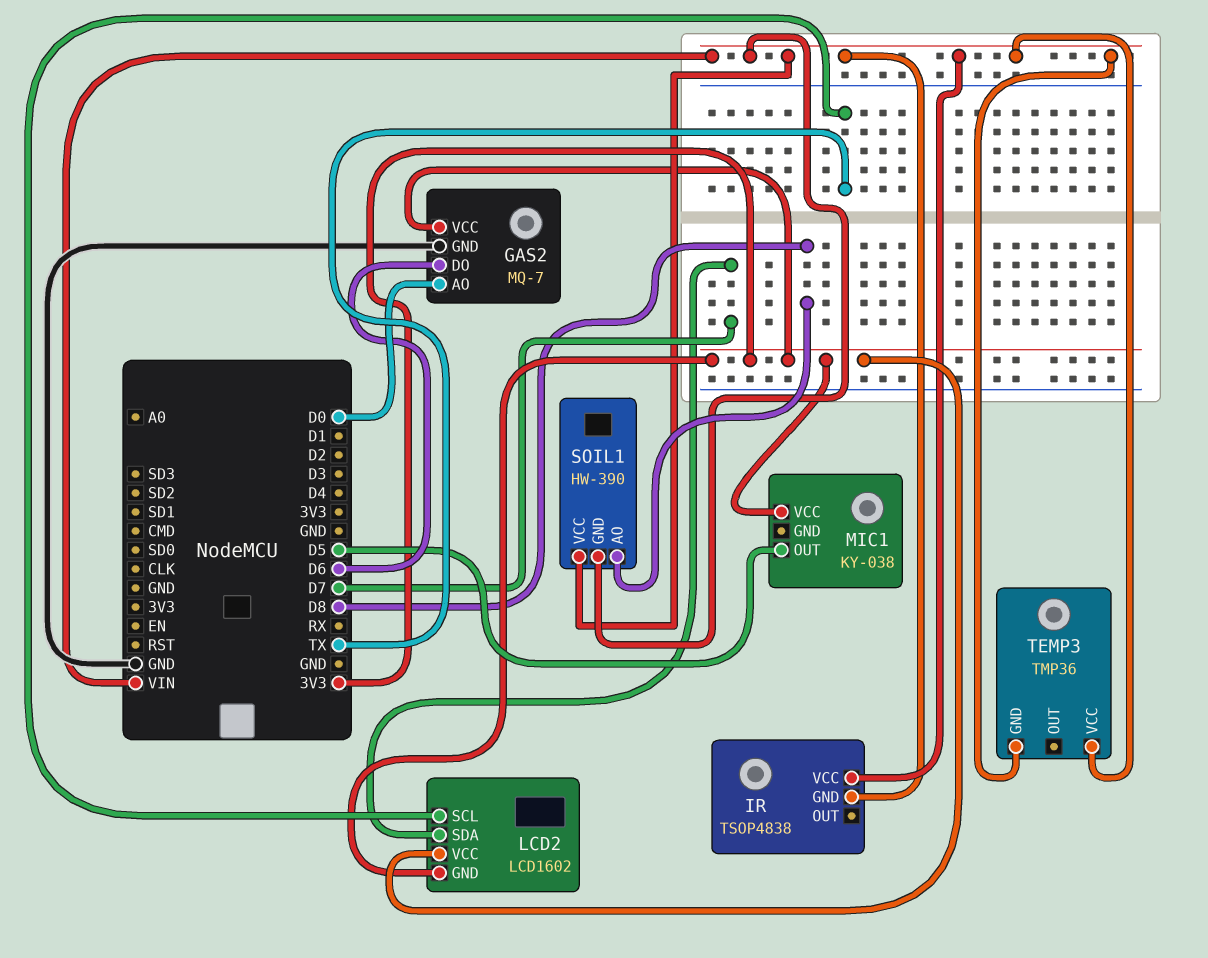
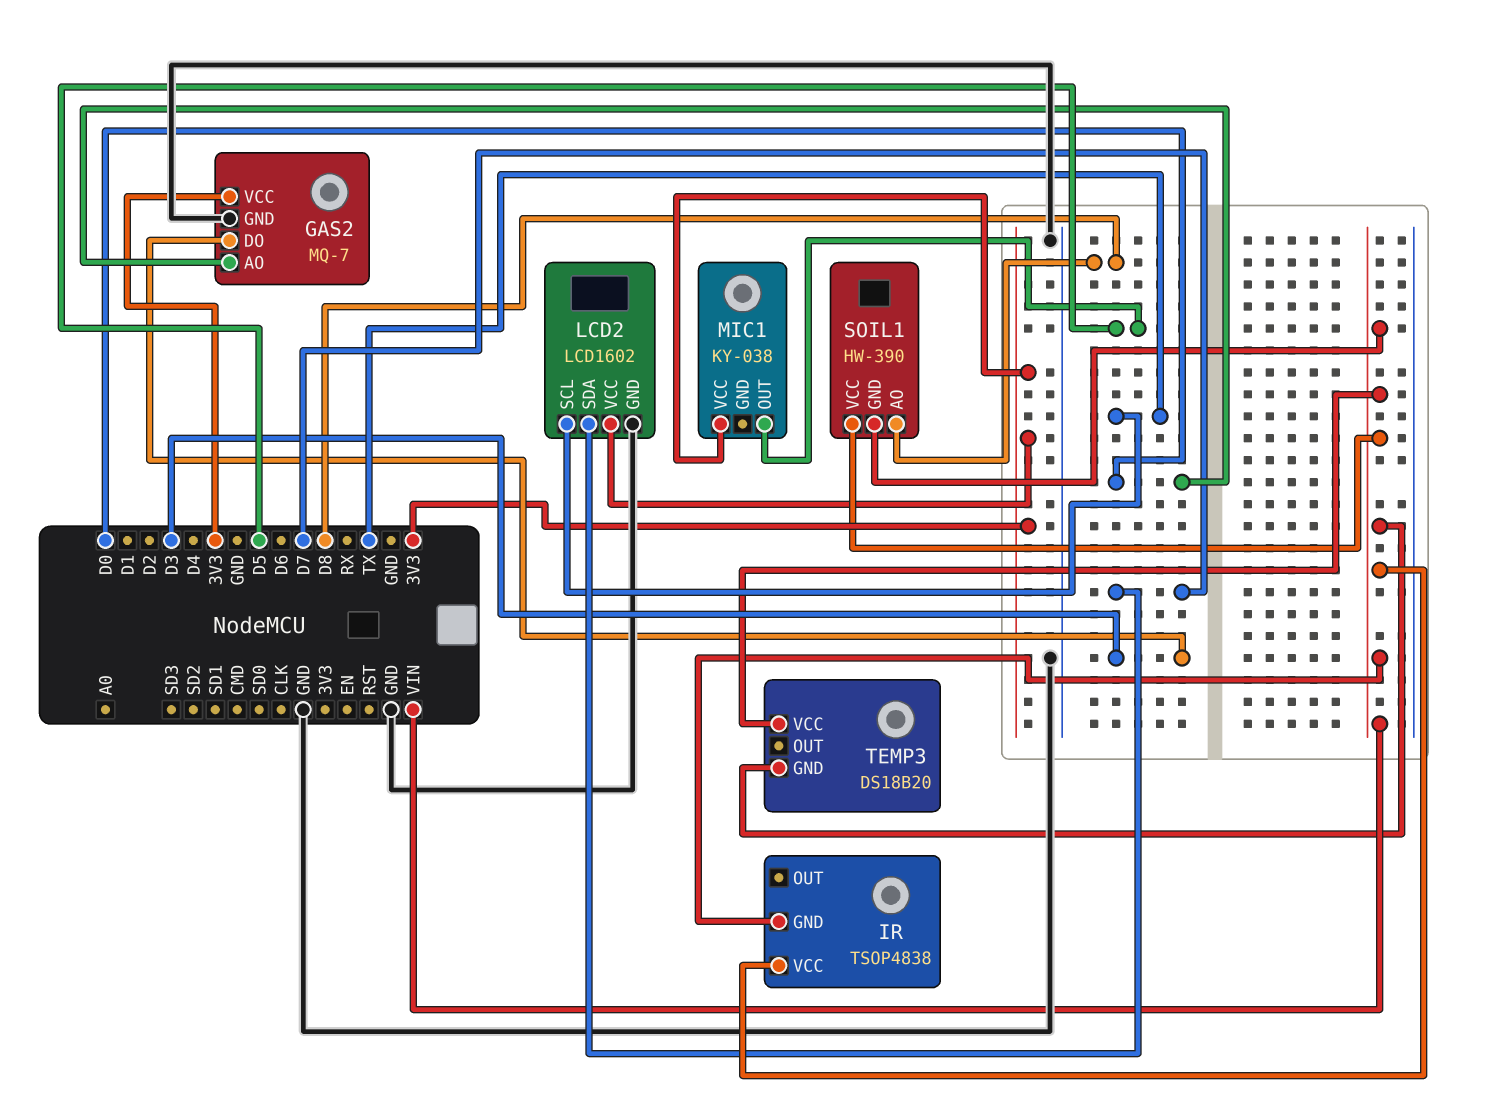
GAS2 pin DO: D6 -> D3
LCD2 pin GND: 3V3 -> GND
TEMP3: TMP36 -> DS18B20

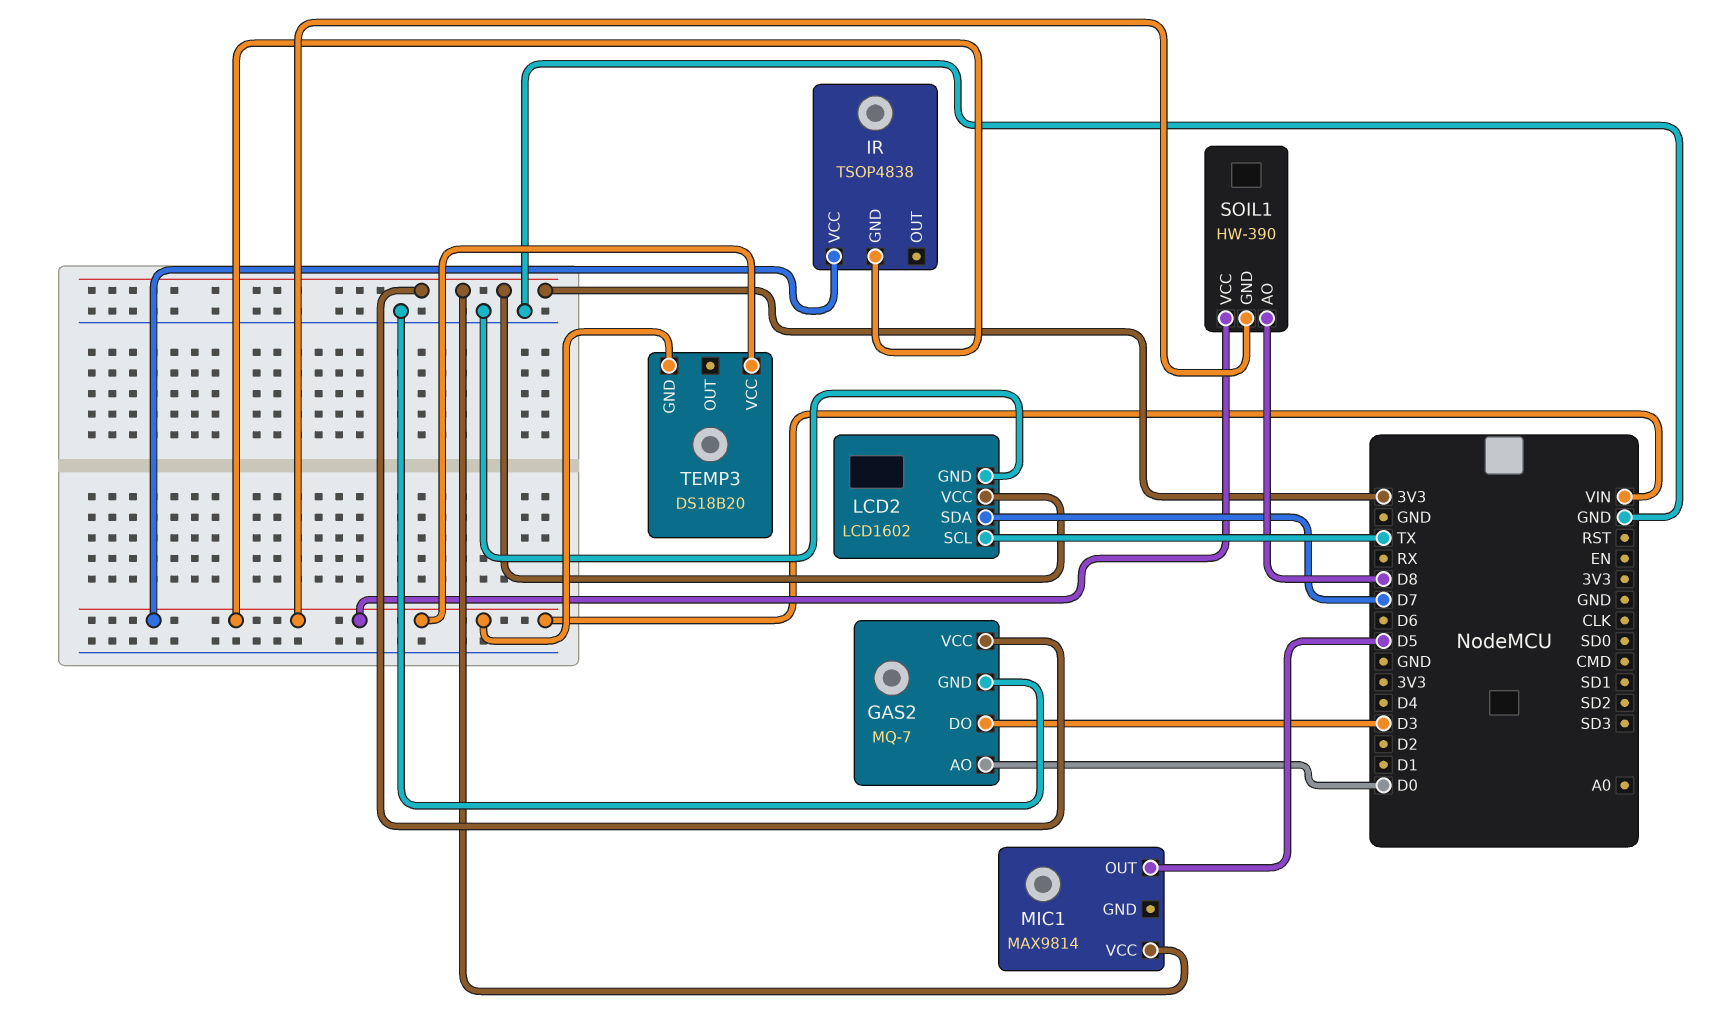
MIC1: KY-038 -> MAX9814

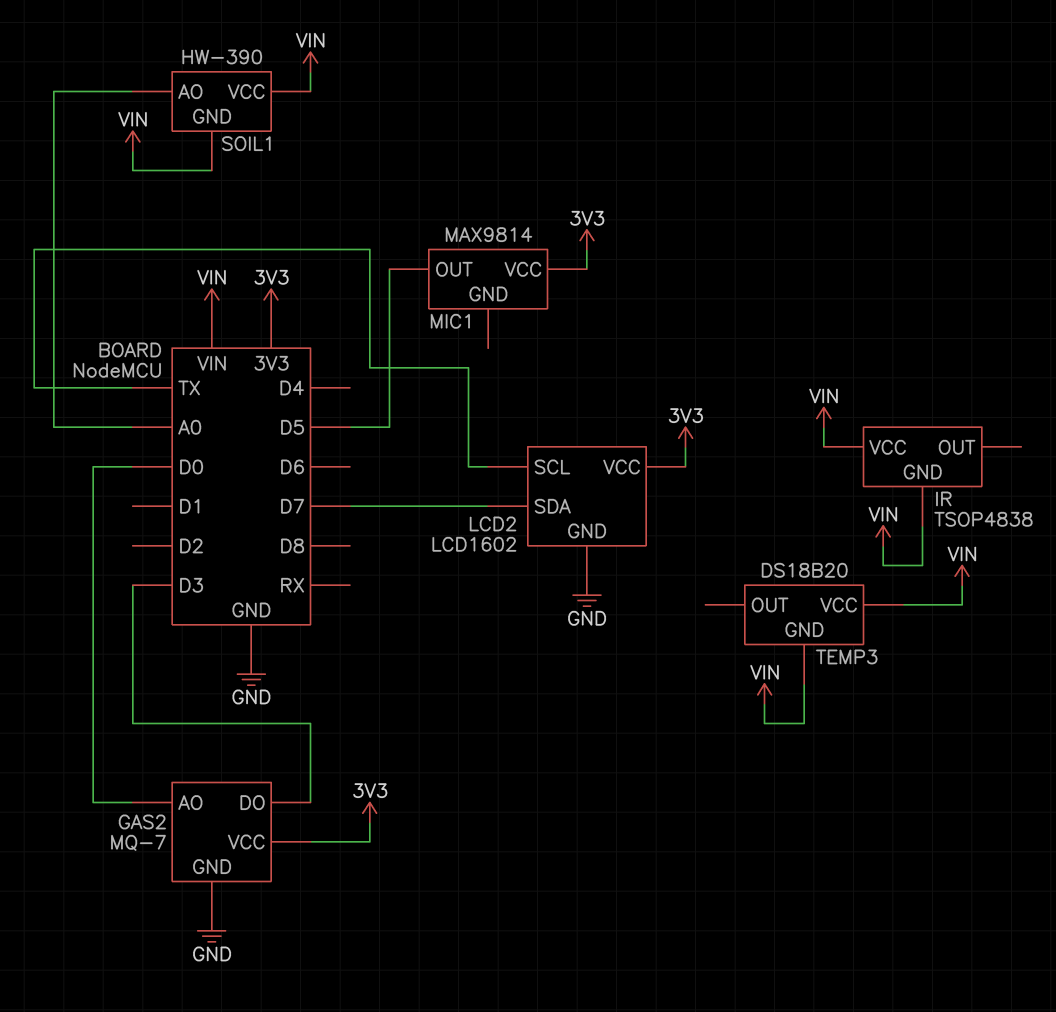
SOIL1 pin AO: D8 -> A0

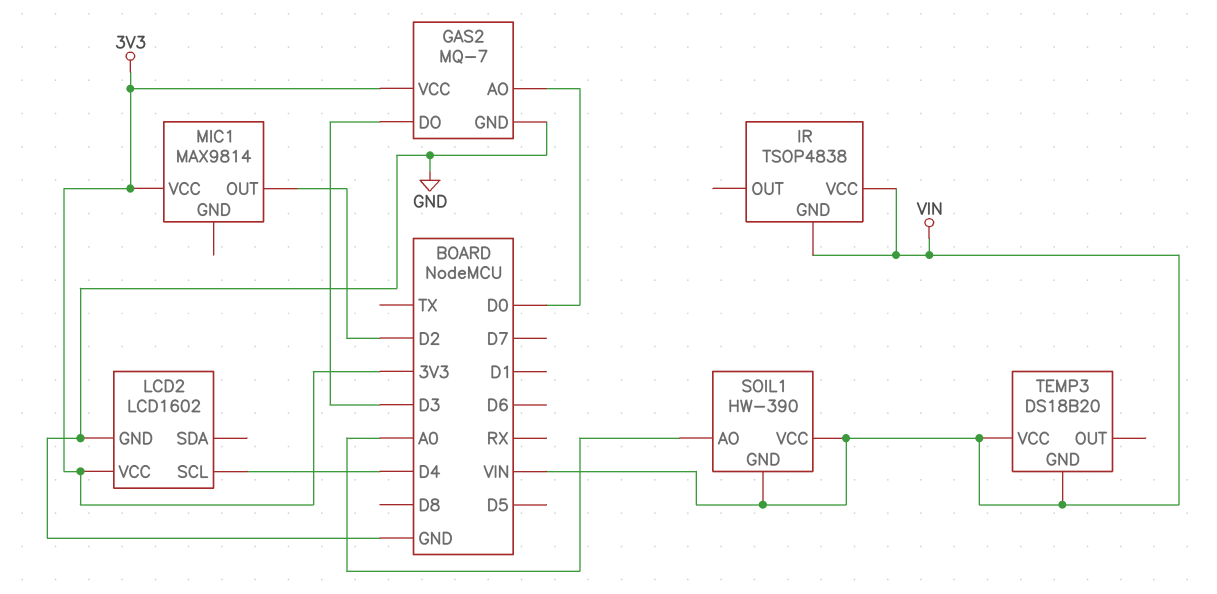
LCD2 pin SCL: TX -> D4
LCD2 pin SDA: D7 -> none
MIC1 pin OUT: D5 -> D2

